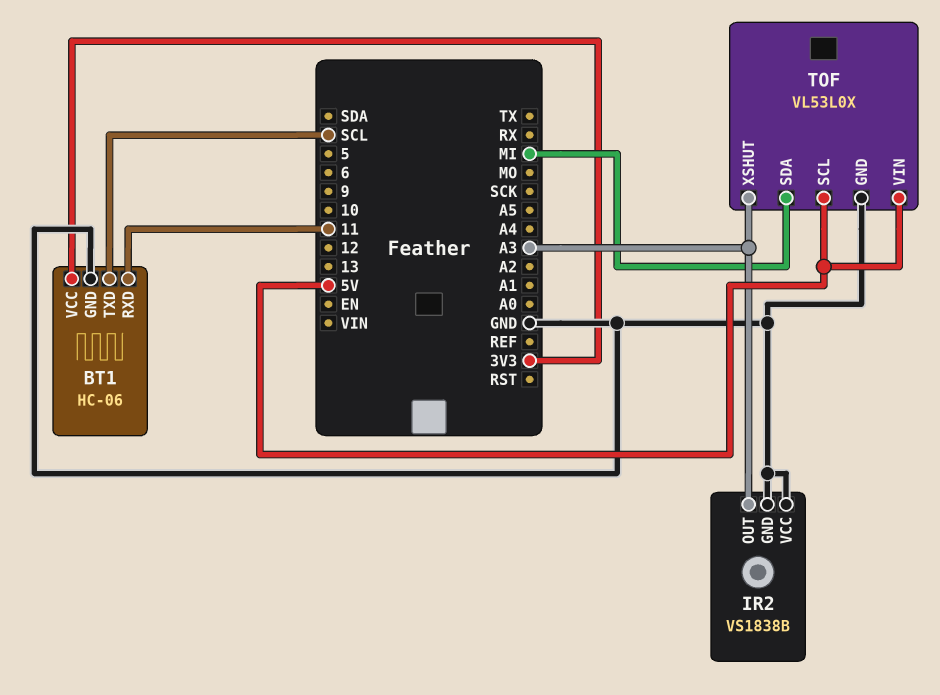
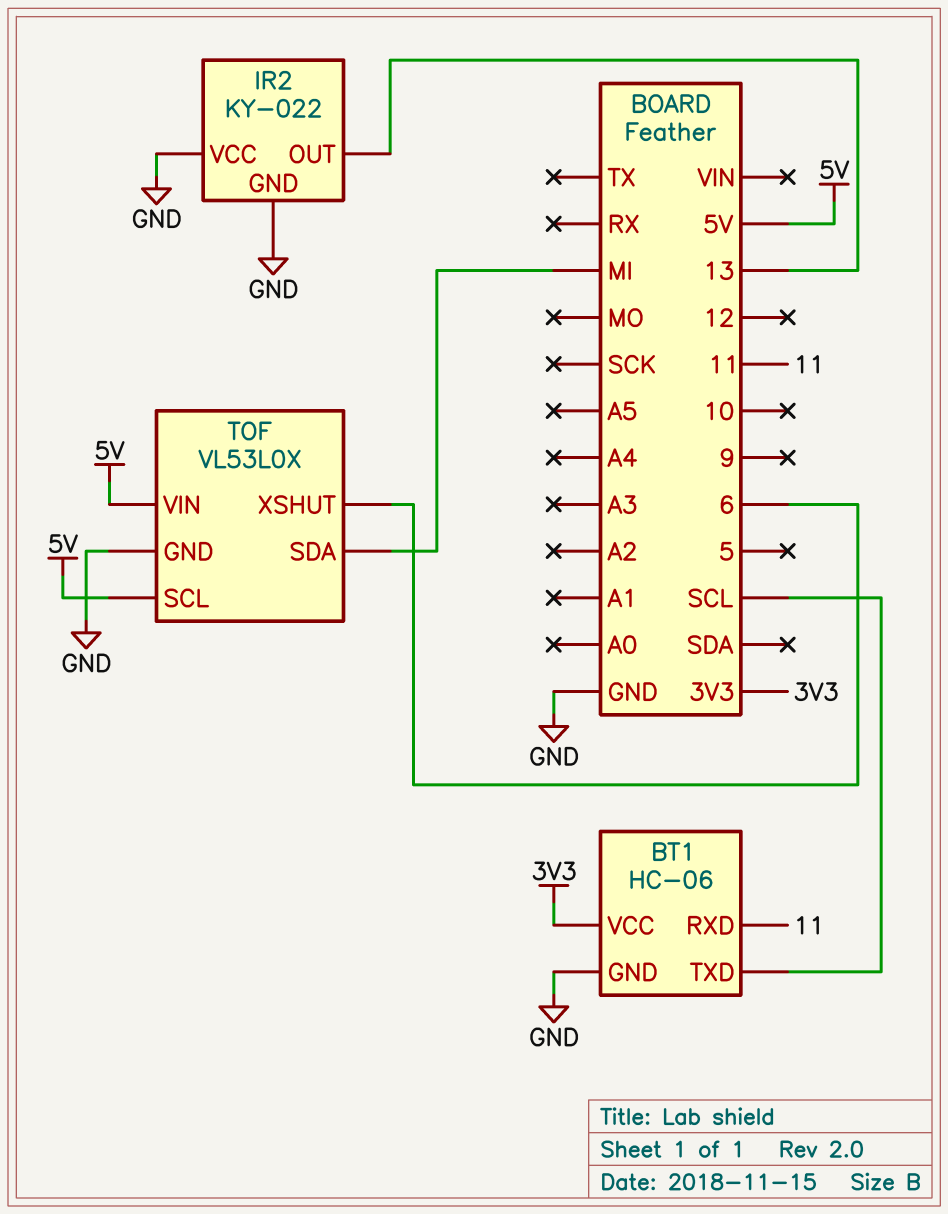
IR2: VS1838B -> KY-022
IR2 pin OUT: A3 -> 13
TOF pin XSHUT: A3 -> 6

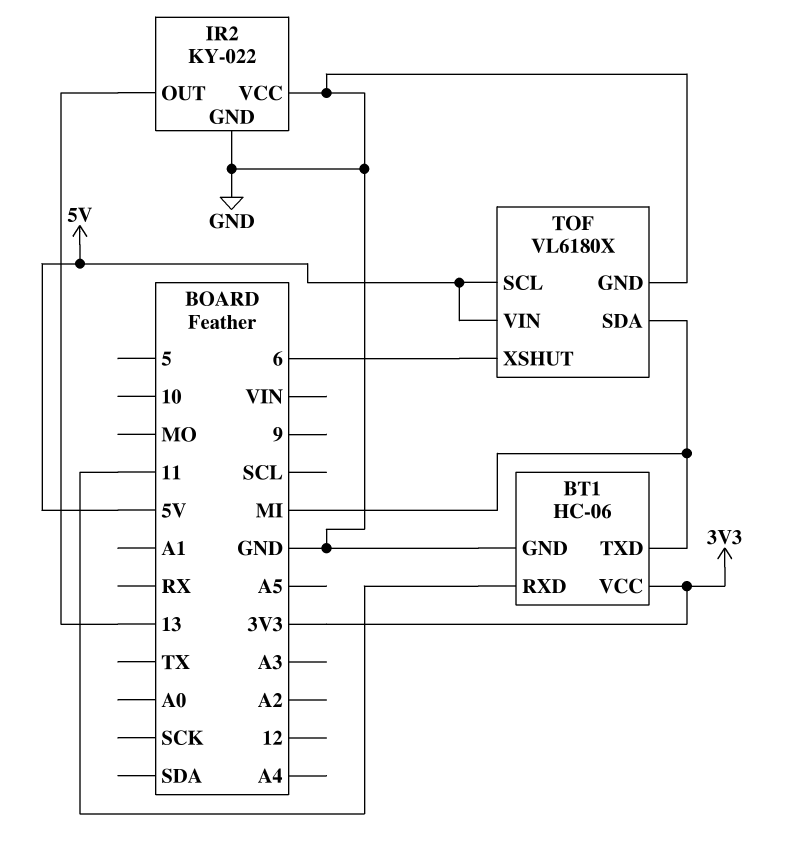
BT1 pin TXD: SCL -> MI
TOF: VL53L0X -> VL6180X

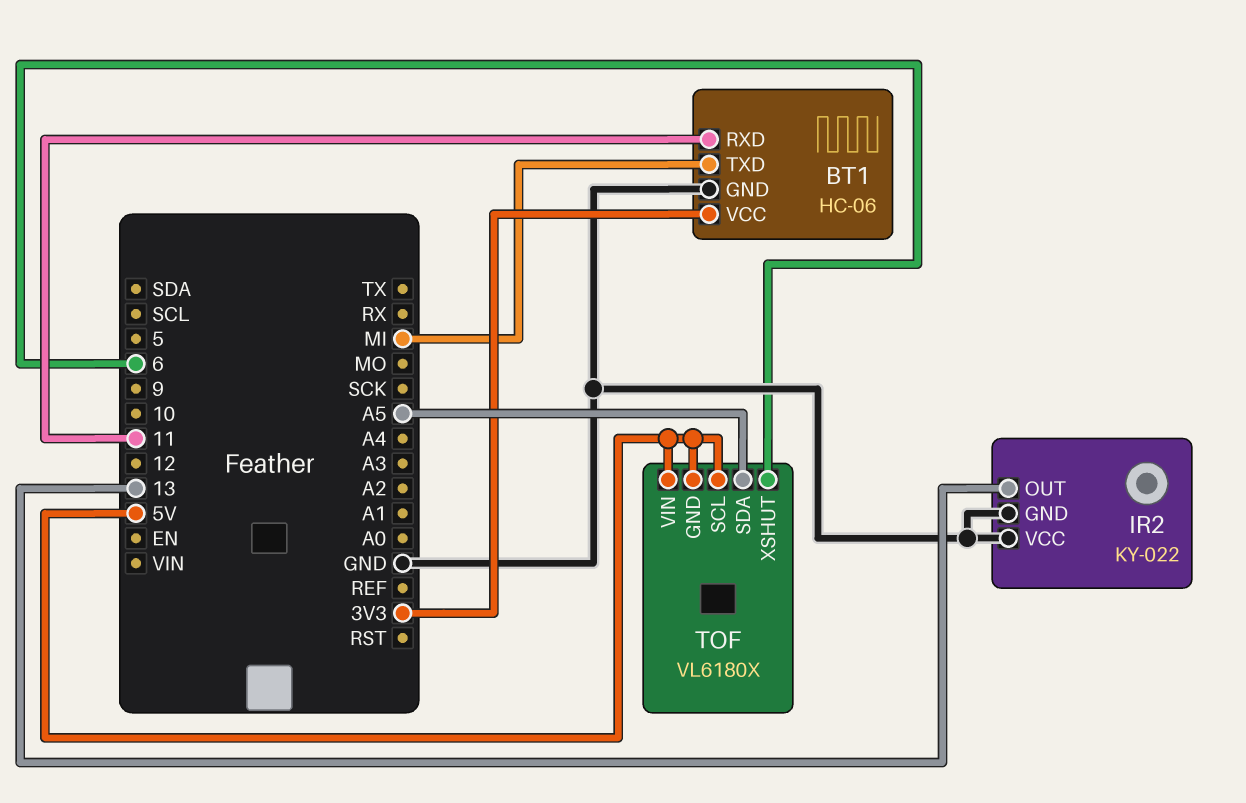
TOF pin GND: GND -> 5V
TOF pin SDA: MI -> A5

